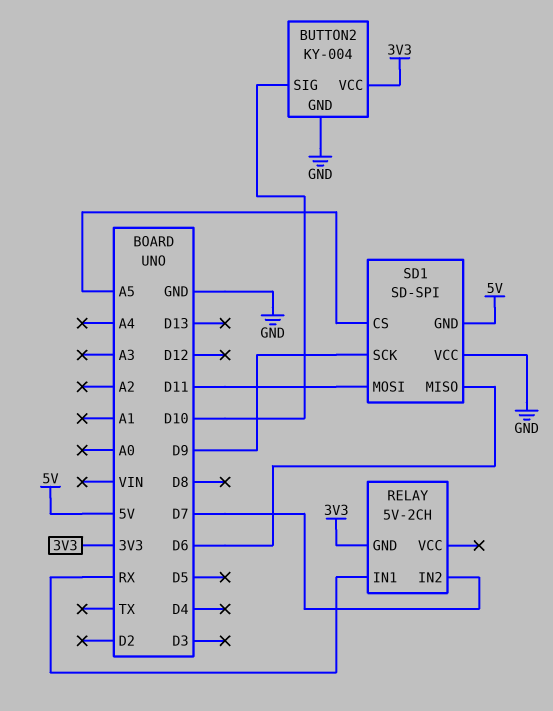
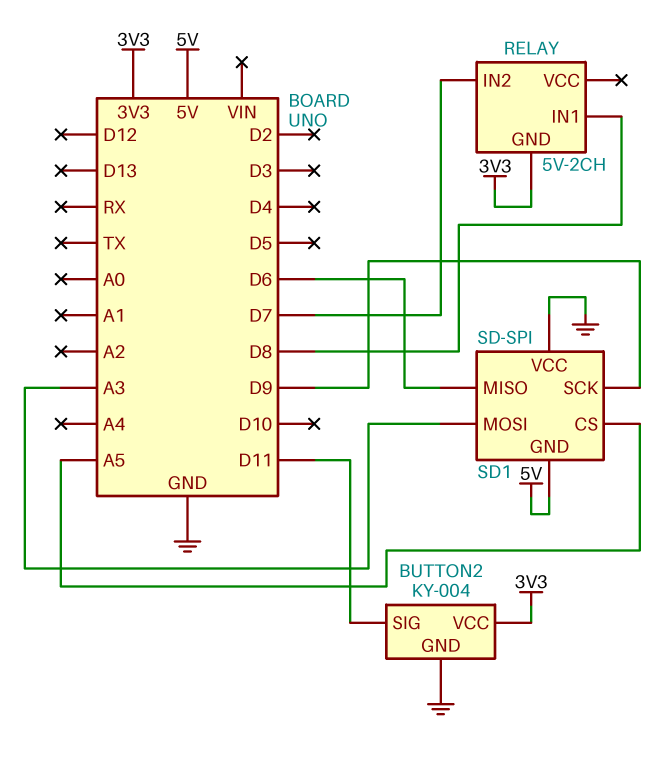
BUTTON2 pin SIG: D10 -> D11
RELAY pin IN1: RX -> D8
SD1 pin MOSI: D11 -> A3

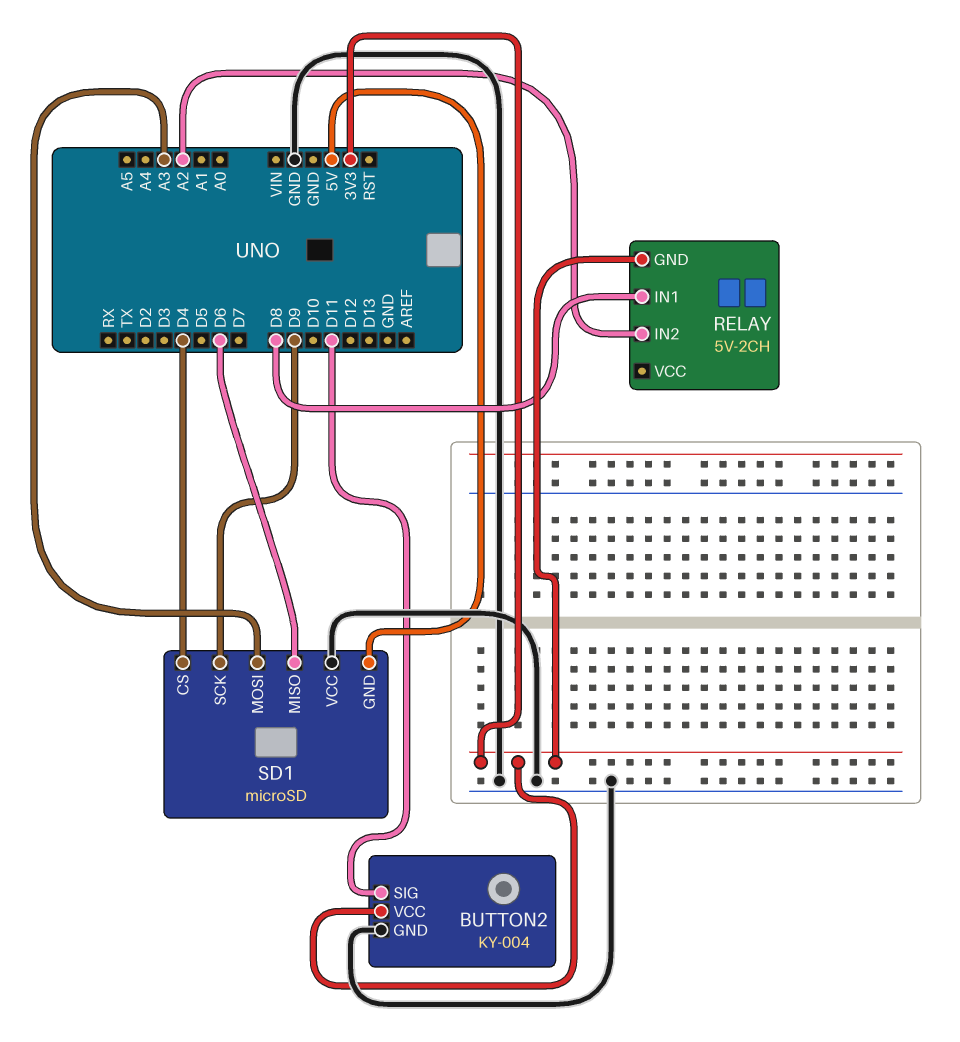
RELAY pin IN2: D7 -> A2
SD1: SD-SPI -> microSD
SD1 pin CS: A5 -> D4

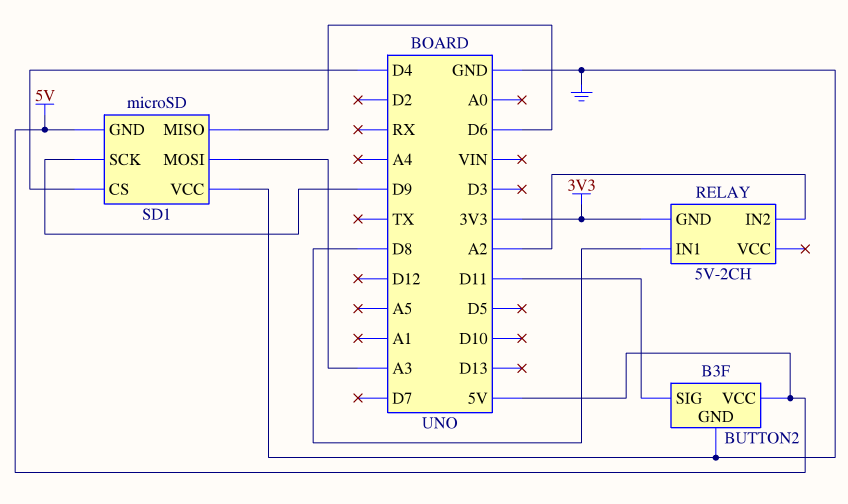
BUTTON2: KY-004 -> B3F
BUTTON2 pin VCC: 3V3 -> 5V

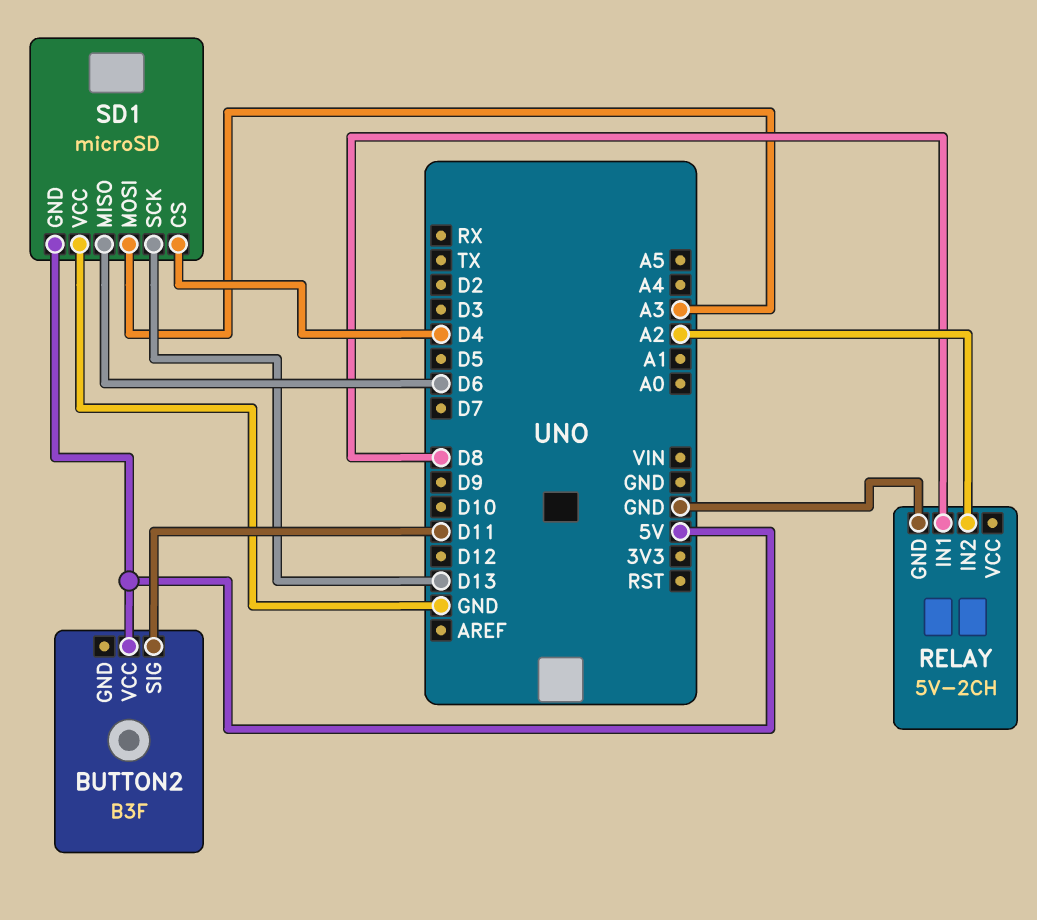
BUTTON2 pin GND: GND -> none
RELAY pin GND: 3V3 -> GND
SD1 pin SCK: D9 -> D13

